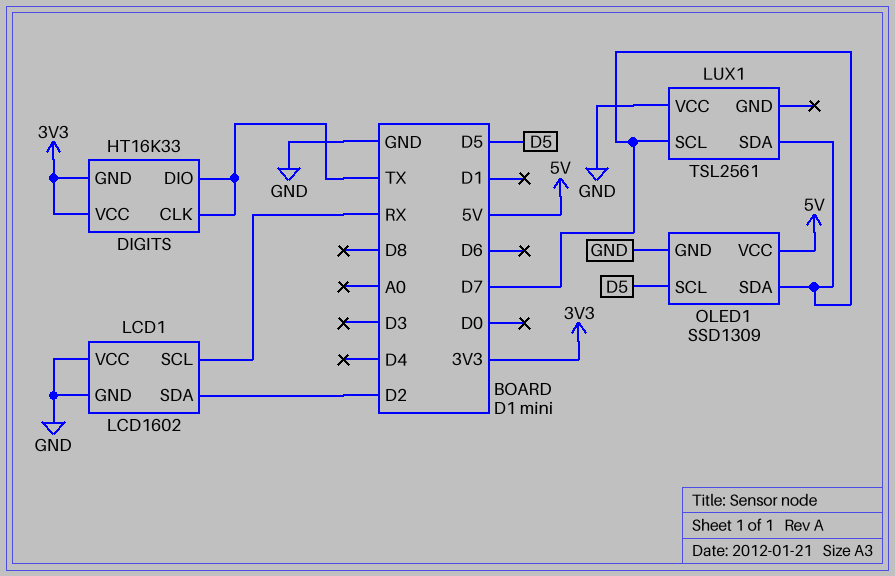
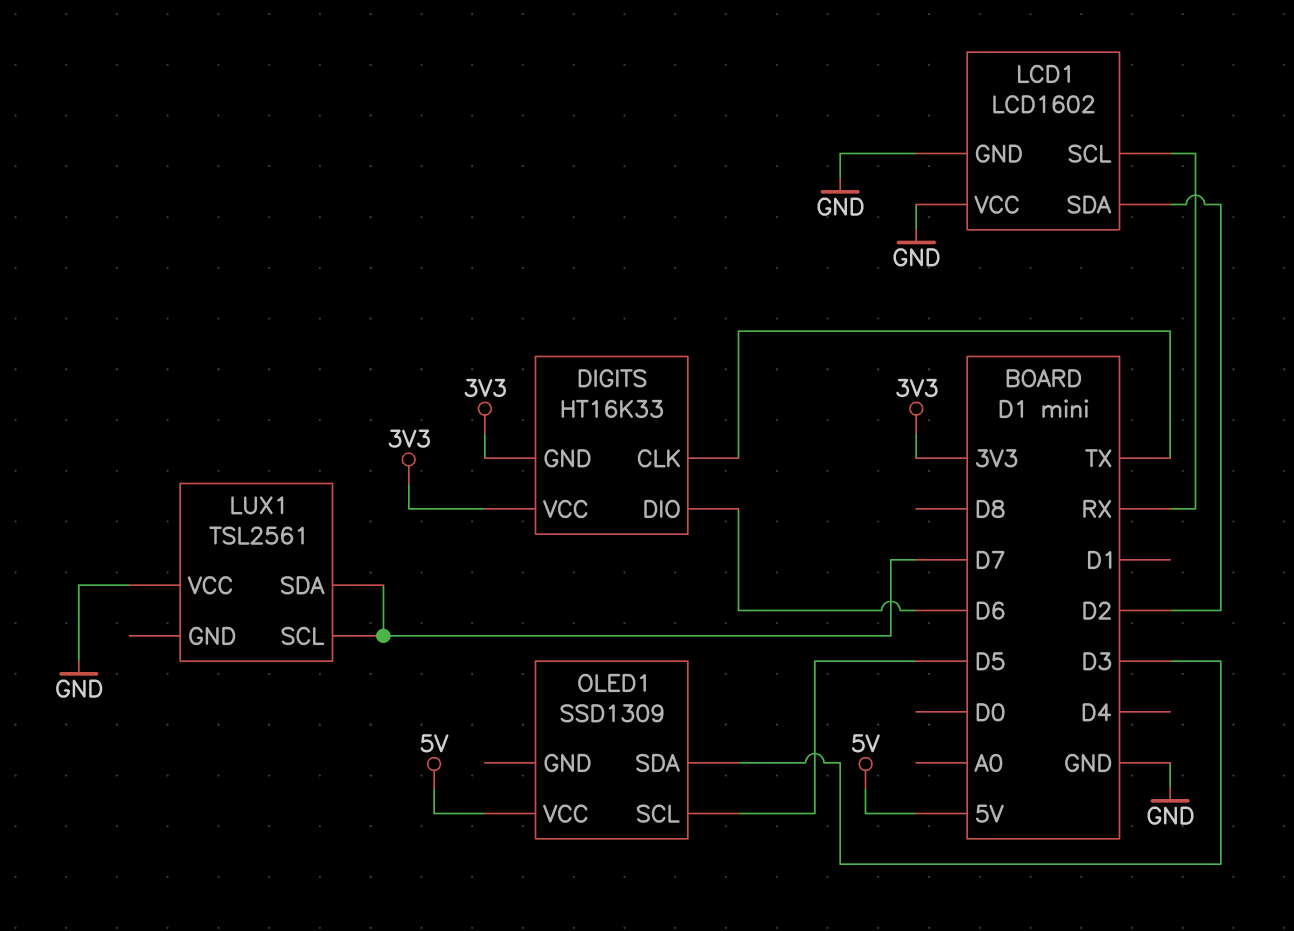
DIGITS pin DIO: TX -> D6
OLED1 pin GND: GND -> none
OLED1 pin SDA: D7 -> D3

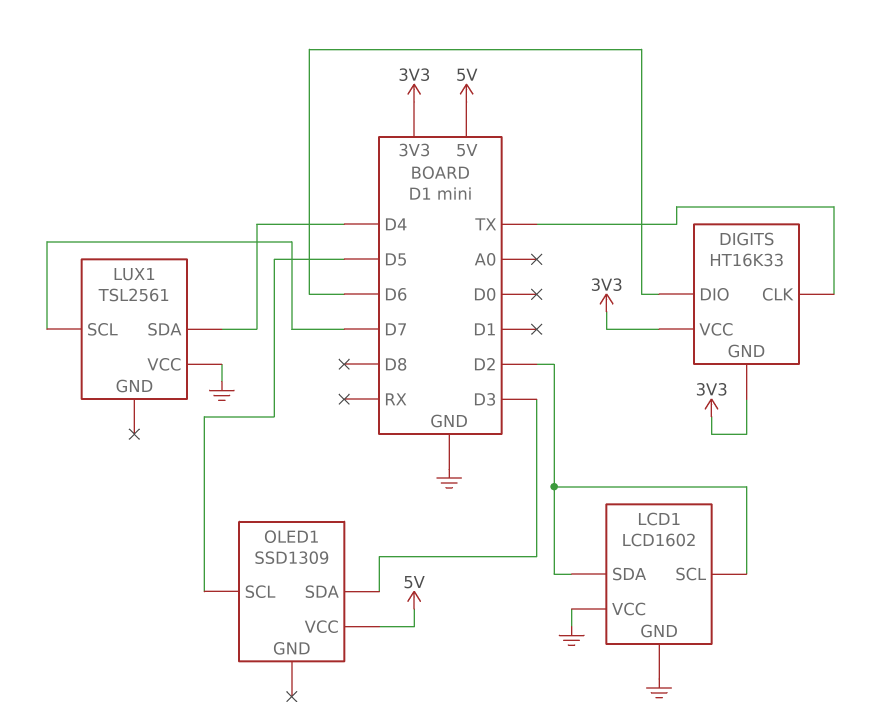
LCD1 pin SCL: RX -> D2
LUX1 pin SDA: D7 -> D4

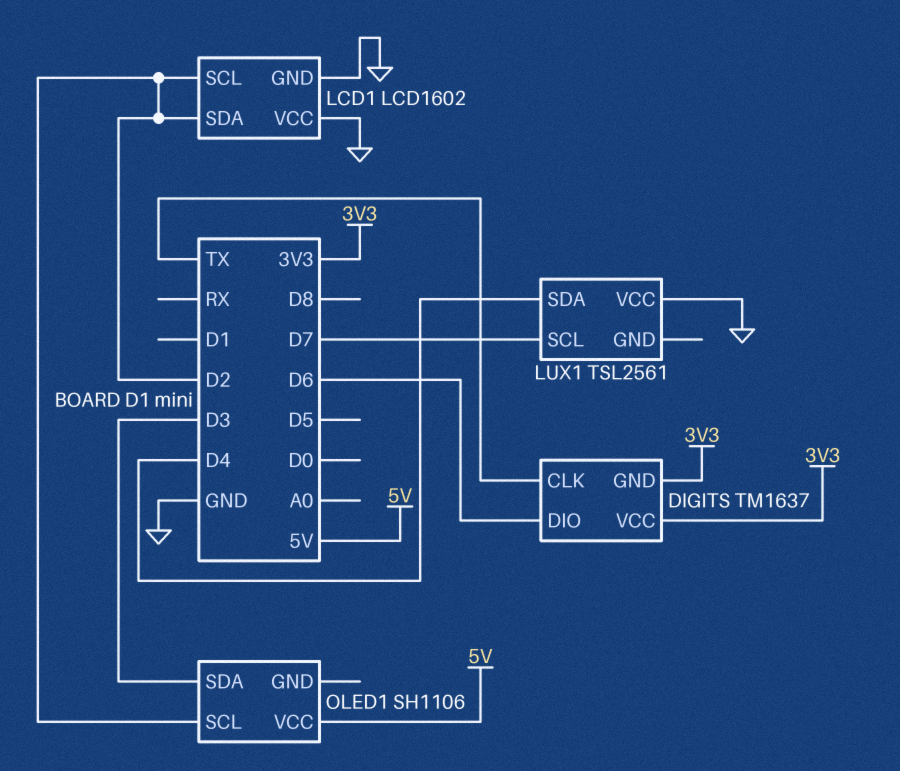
DIGITS: HT16K33 -> TM1637
OLED1: SSD1309 -> SH1106
OLED1 pin SCL: D5 -> D2

